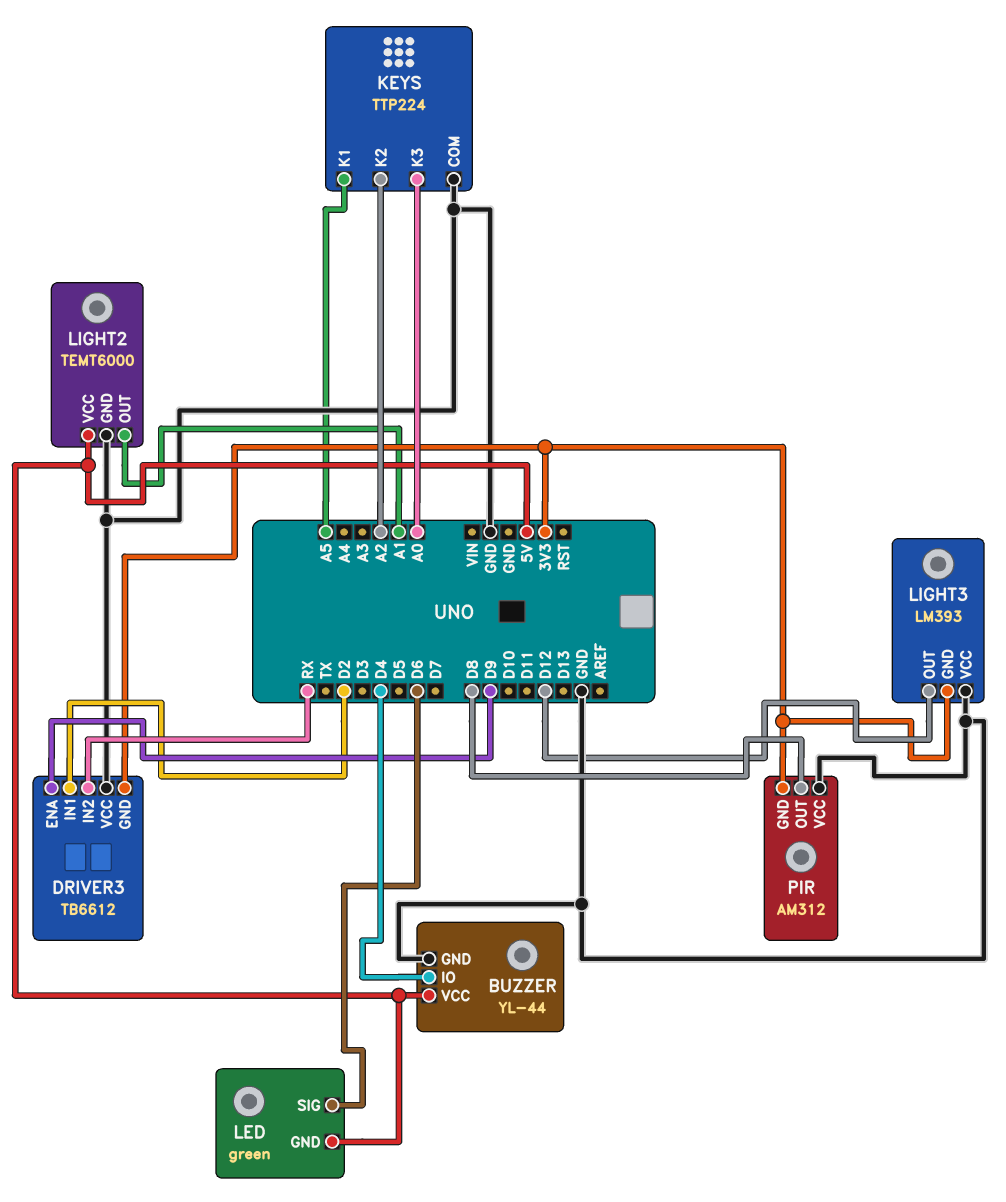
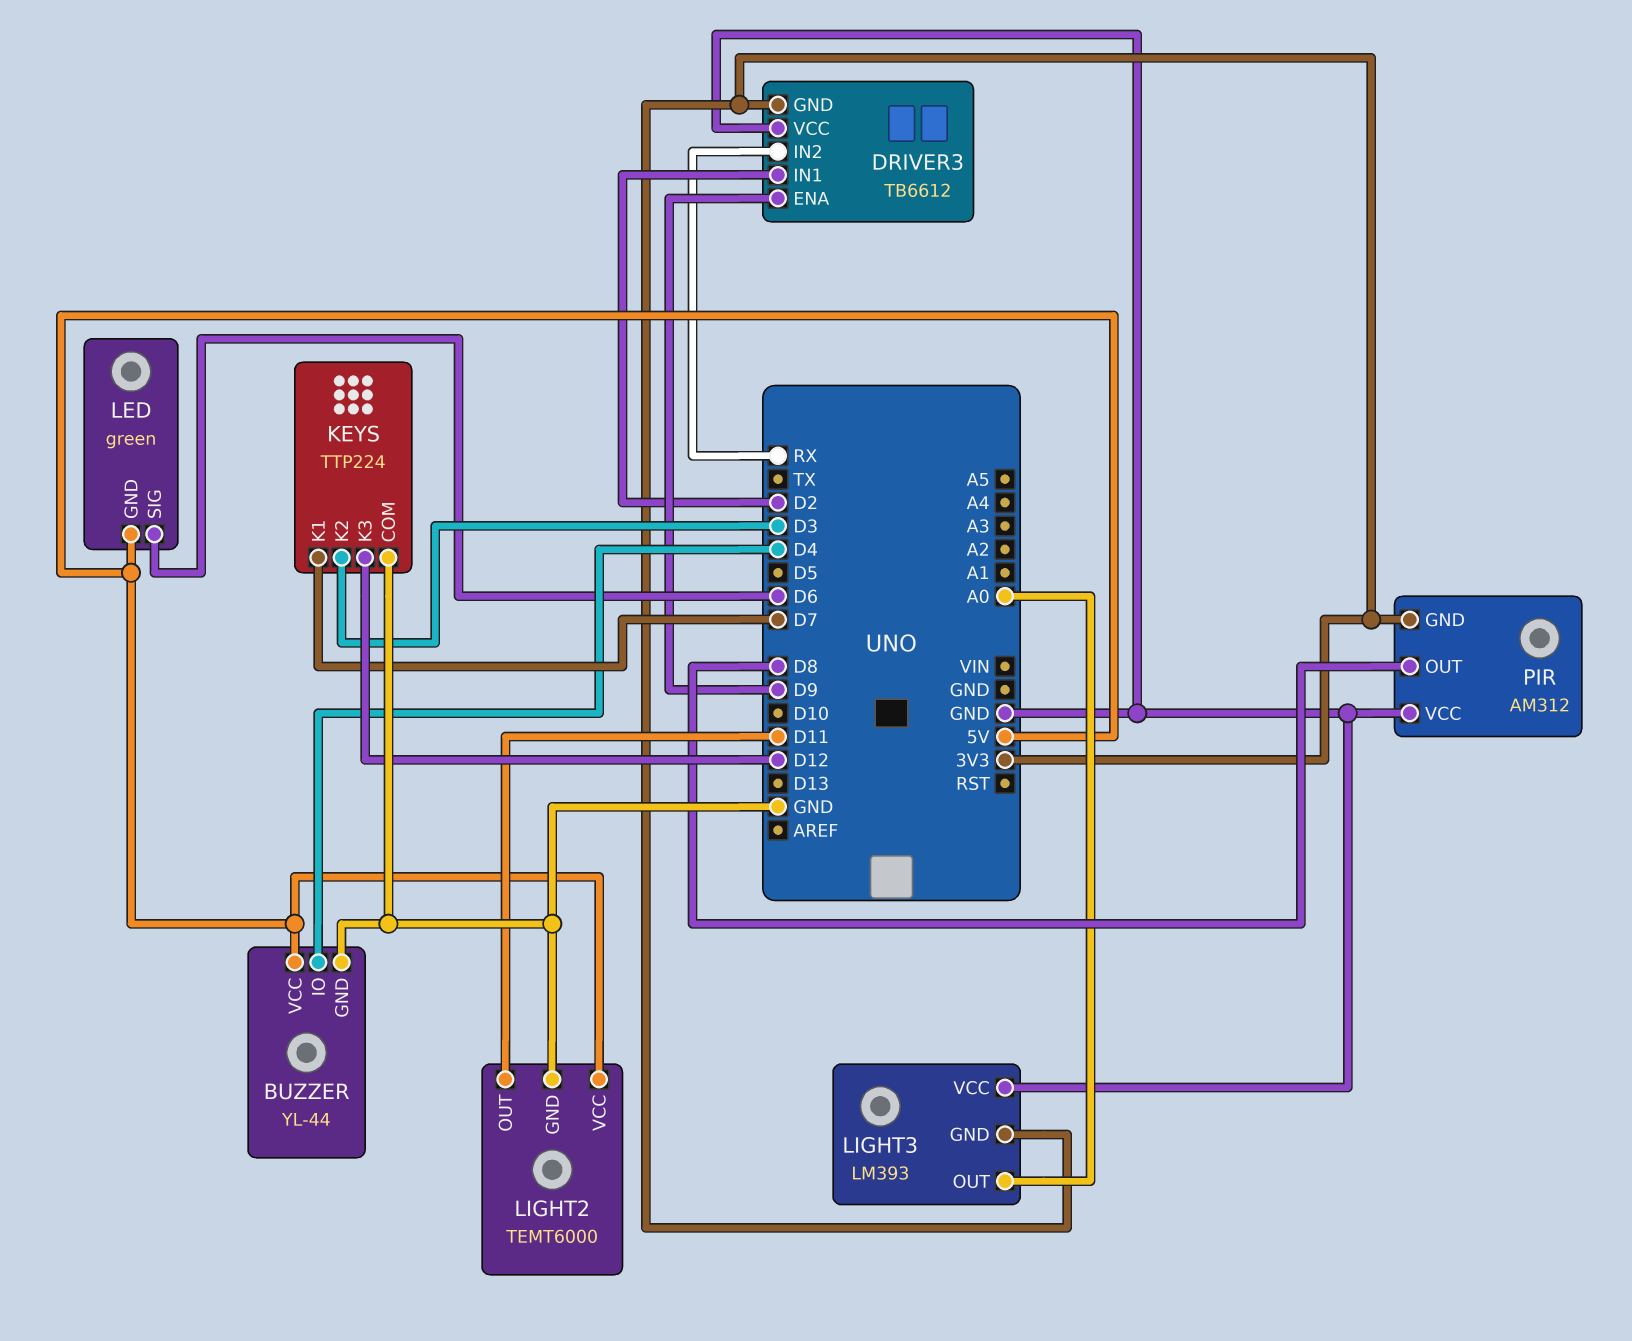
KEYS pin K1: A5 -> D7
KEYS pin K2: A2 -> D3
KEYS pin K3: A0 -> D12
LIGHT2 pin OUT: A1 -> D11
LIGHT3 pin OUT: D12 -> A0

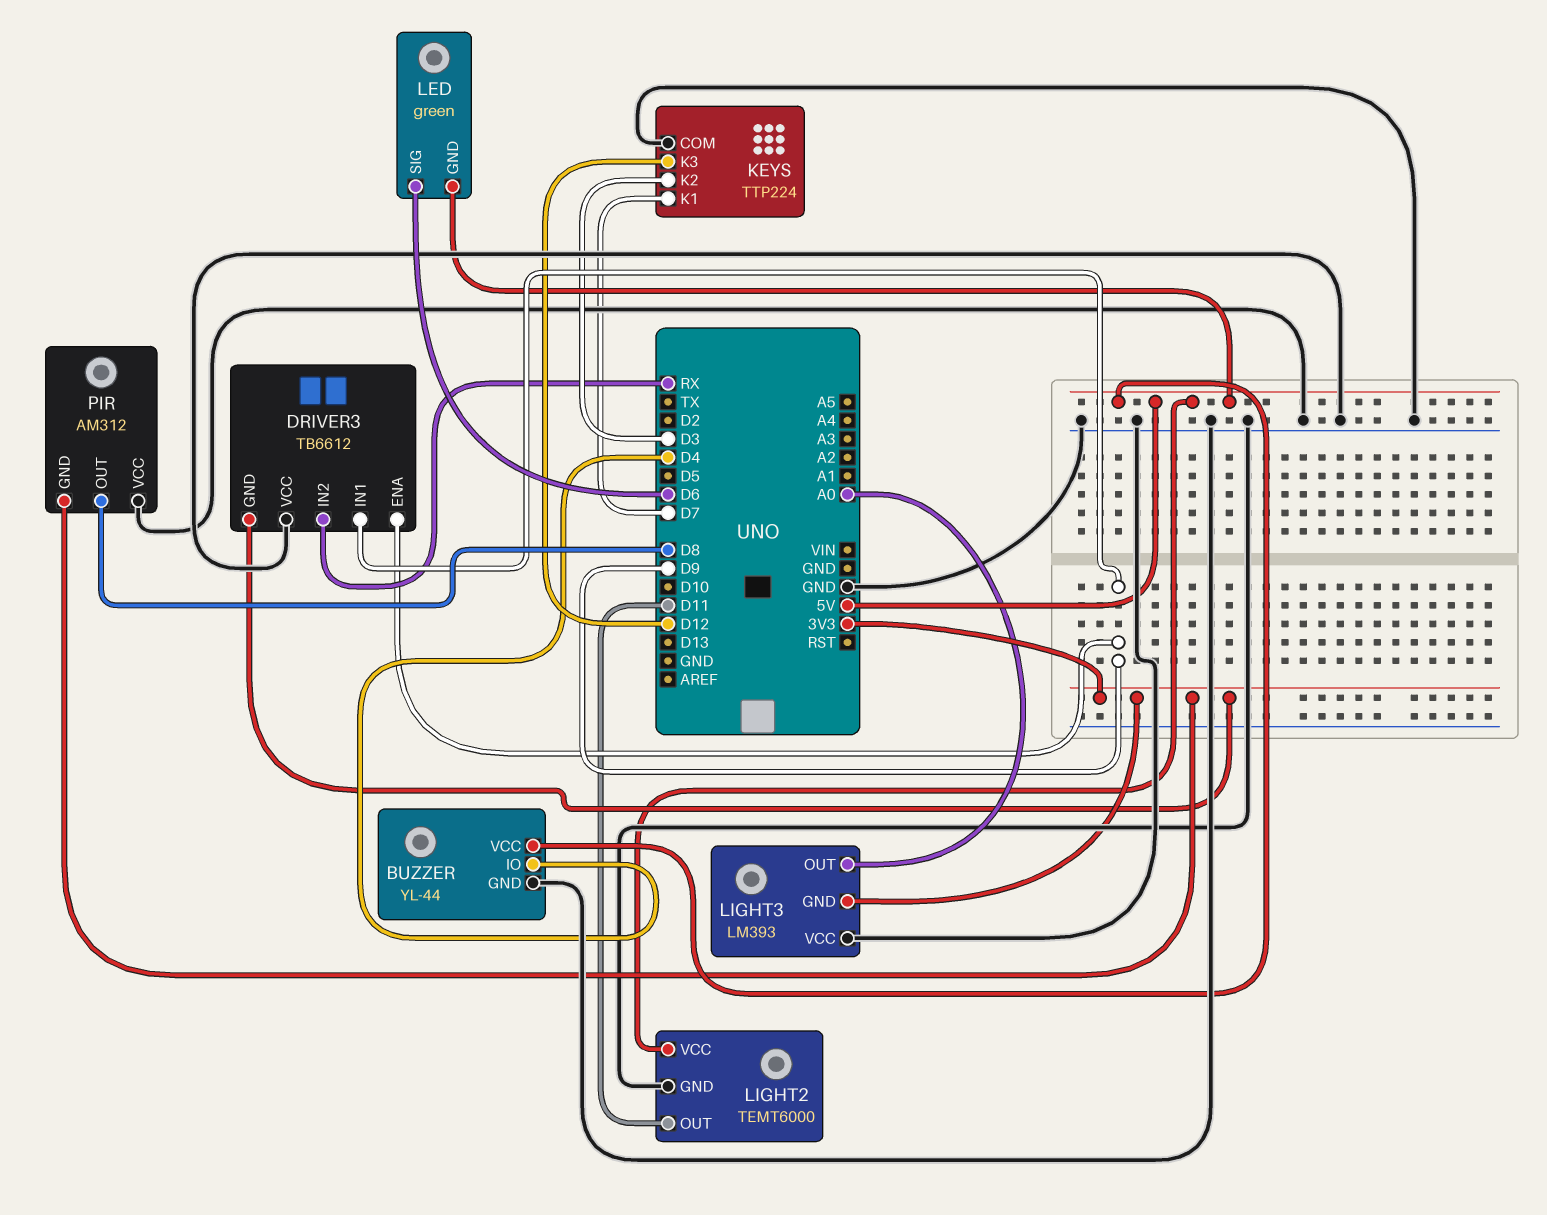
DRIVER3 pin IN1: D2 -> D9

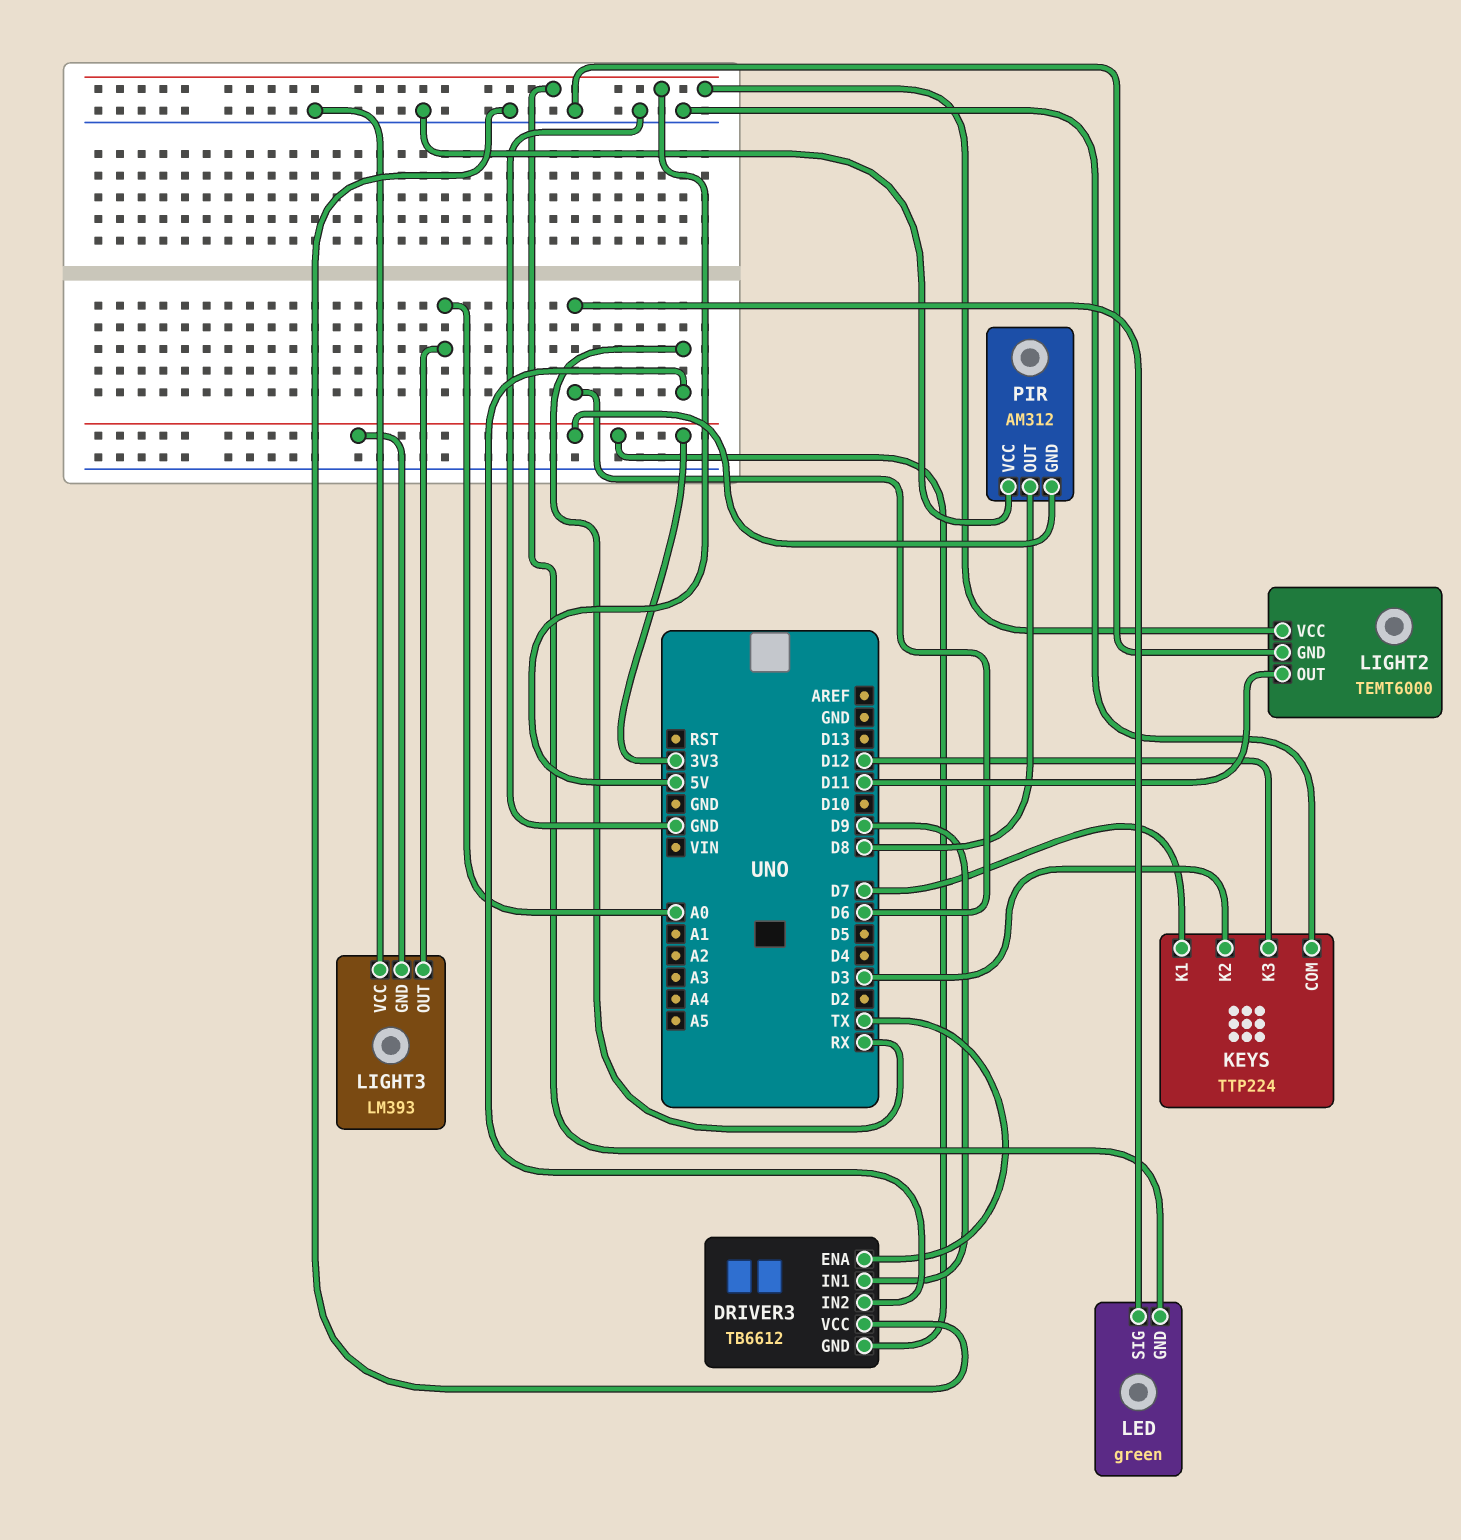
BUZZER: YL-44 -> none
BUZZER pin GND: GND -> none
BUZZER pin IO: D4 -> none
BUZZER pin VCC: 5V -> none
DRIVER3 pin ENA: D9 -> TX

